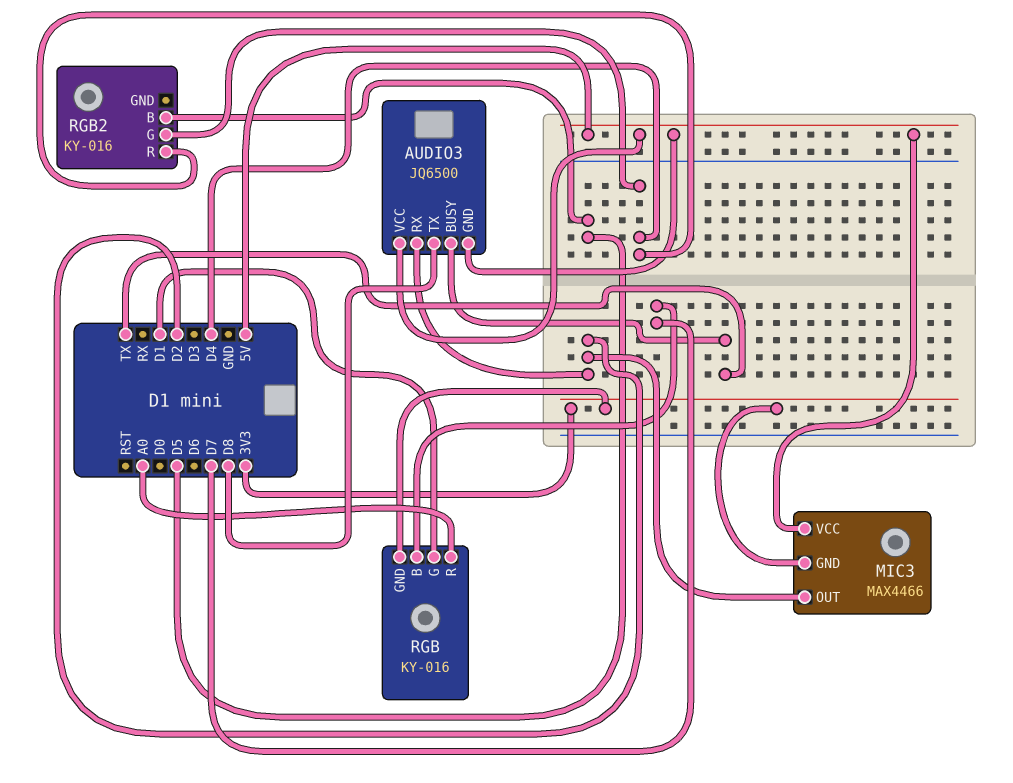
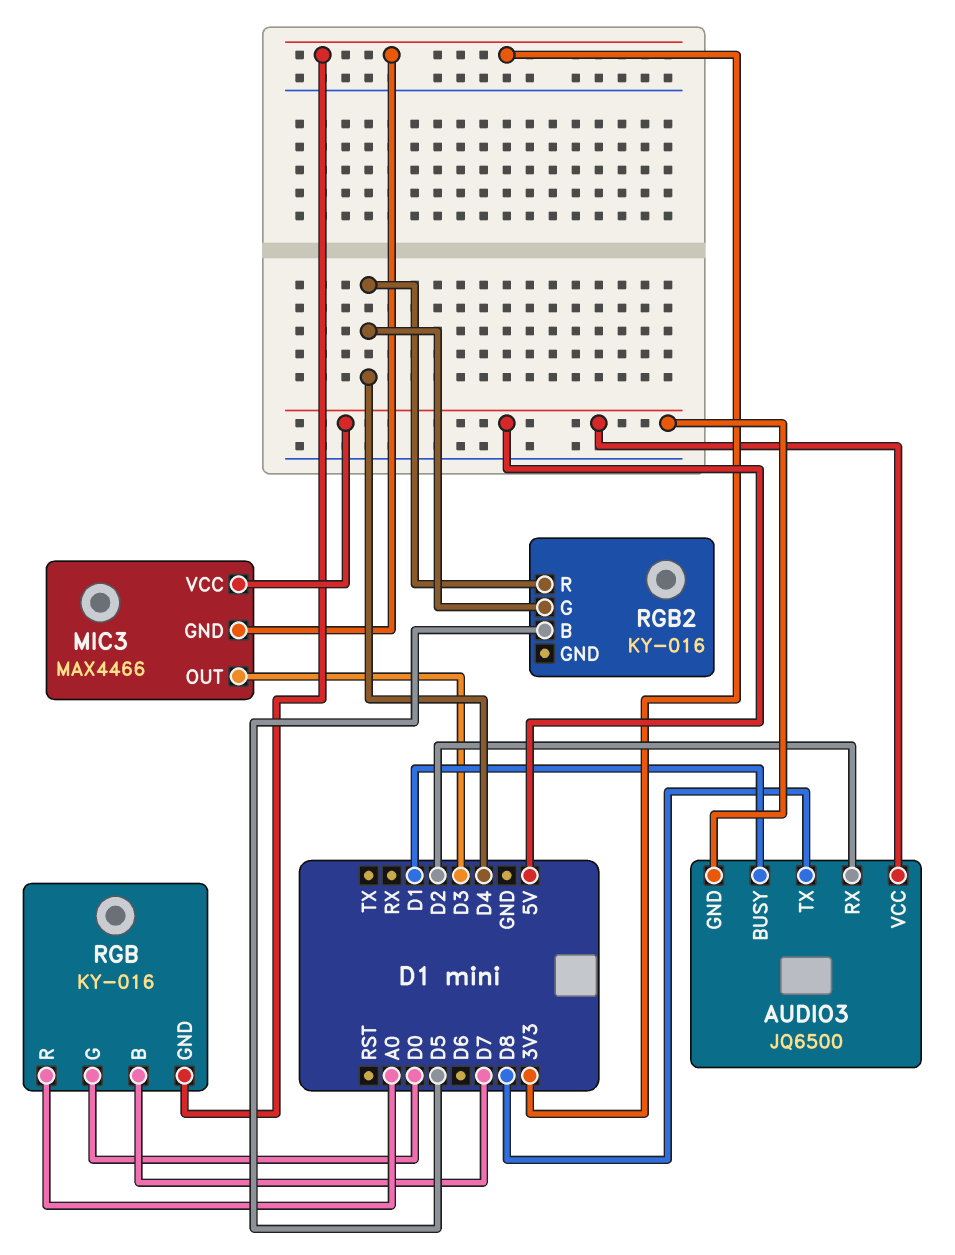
AUDIO3 pin BUSY: TX -> D1
MIC3 pin OUT: D2 -> D3
RGB pin G: D1 -> D0

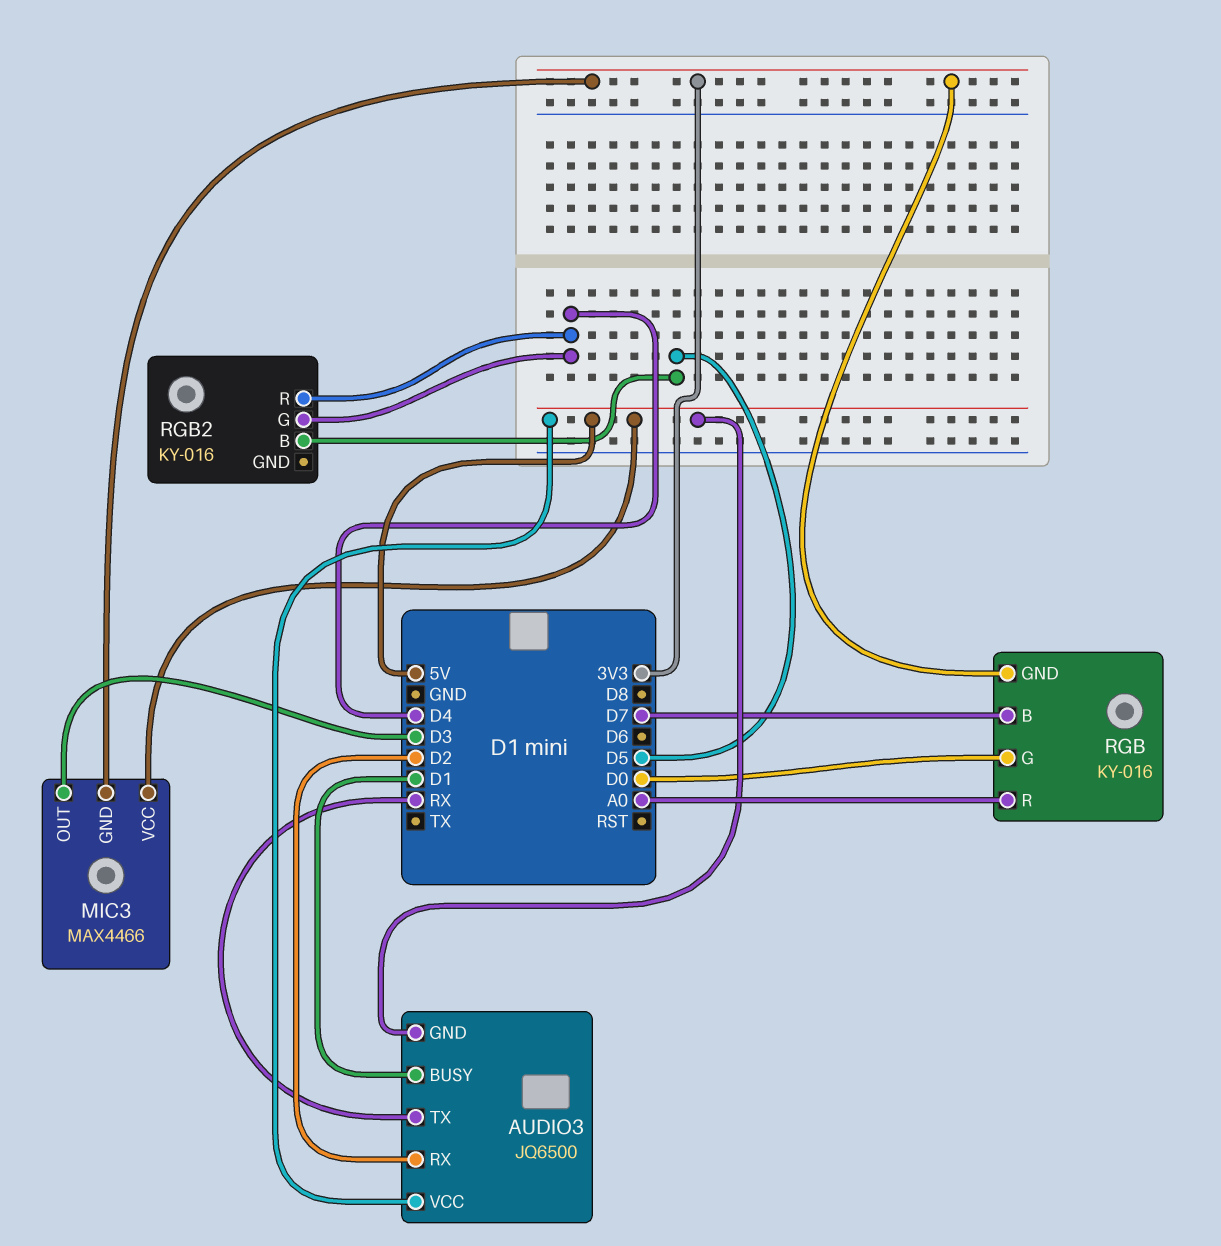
AUDIO3 pin TX: D8 -> RX

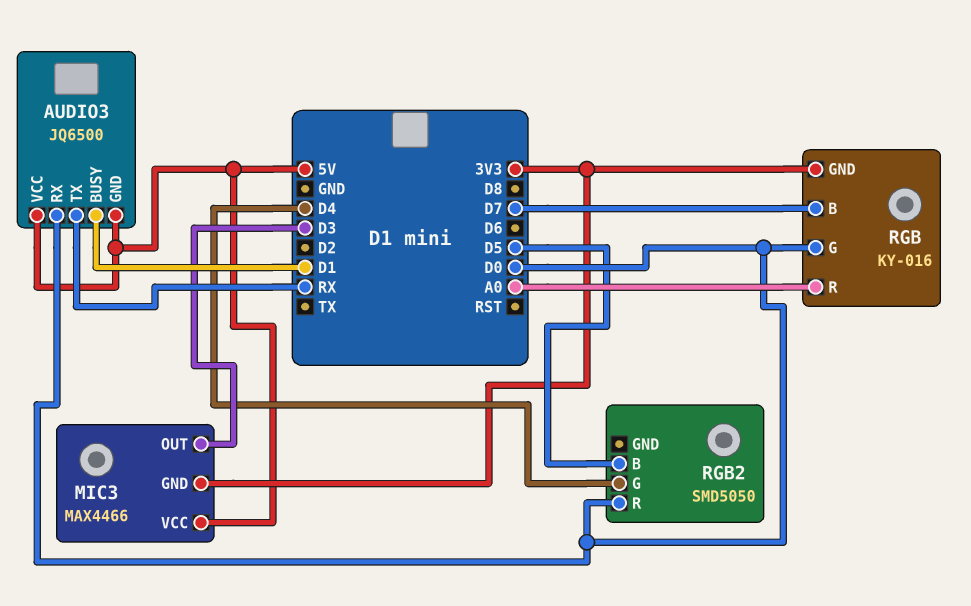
AUDIO3 pin RX: D2 -> D0
RGB2: KY-016 -> SMD5050
RGB2 pin R: D4 -> D0

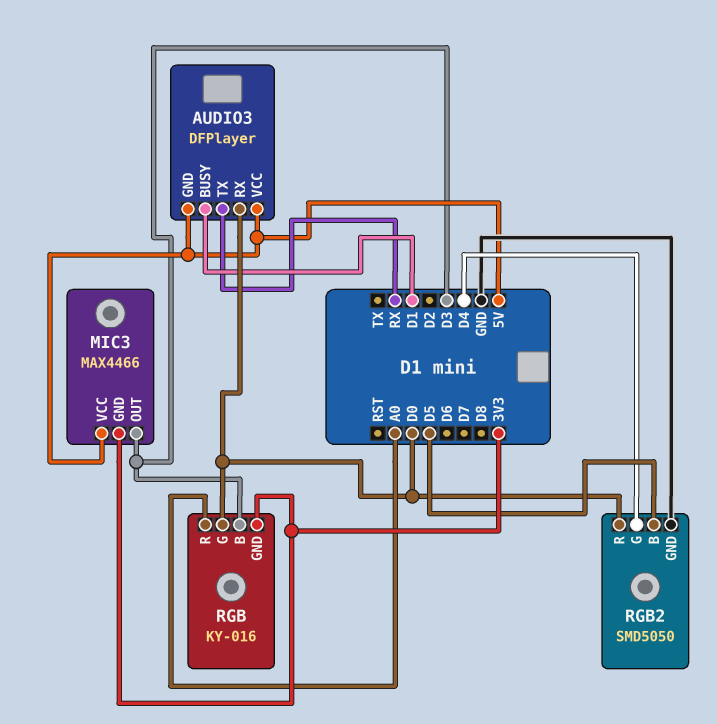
AUDIO3: JQ6500 -> DFPlayer
RGB pin B: D7 -> D3
RGB2 pin GND: none -> GND

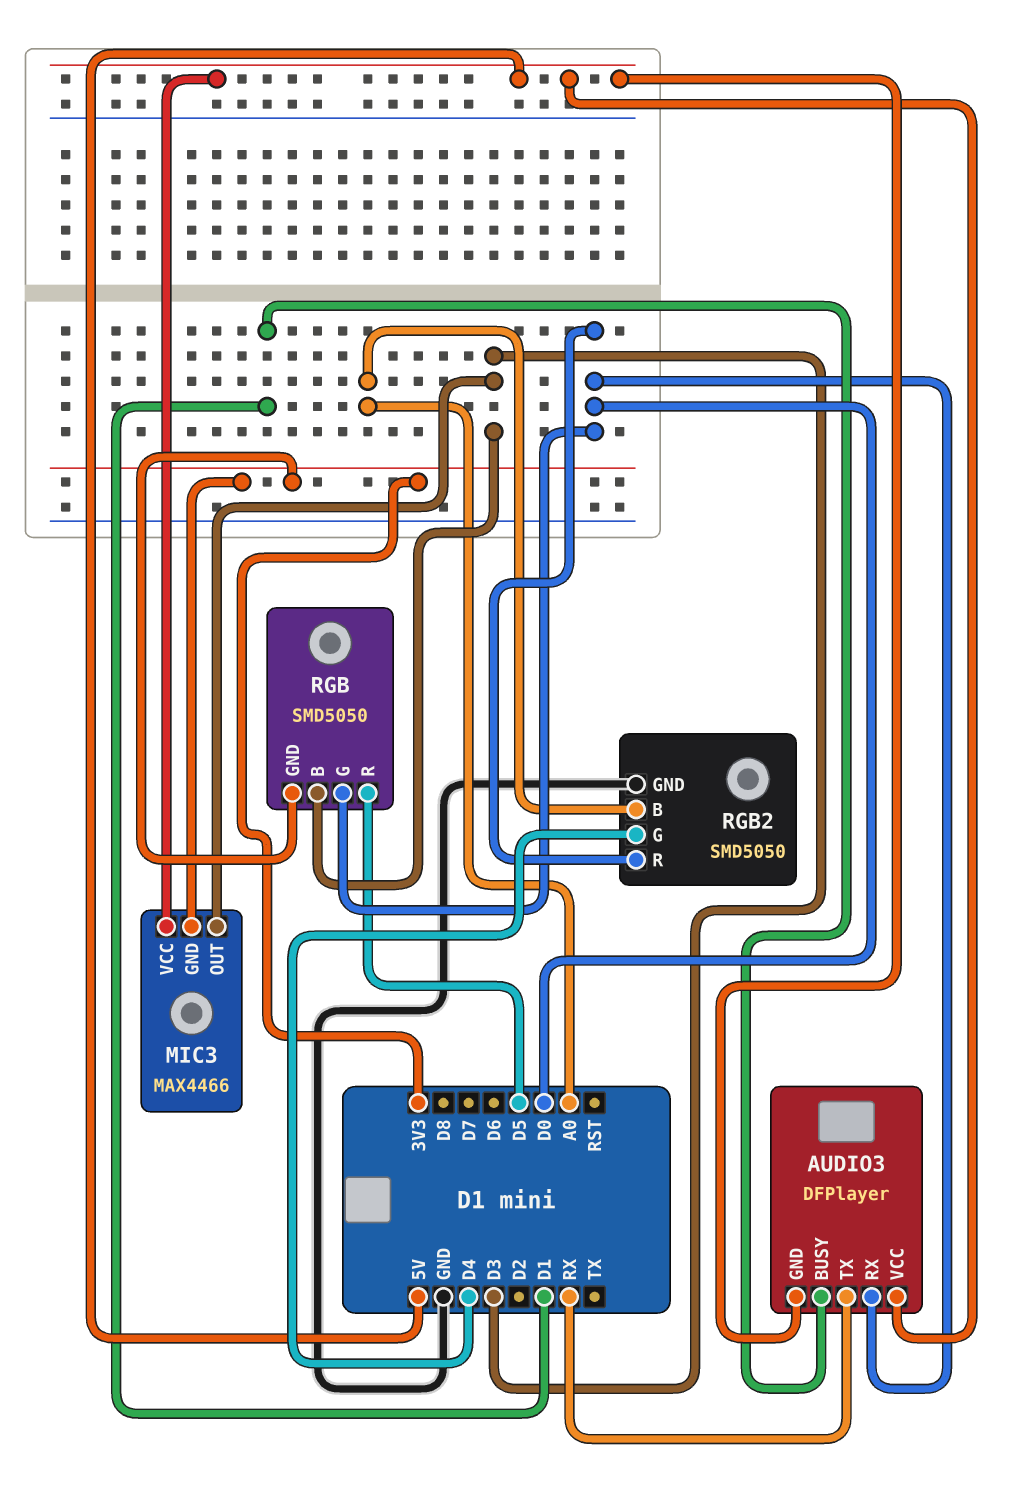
RGB: KY-016 -> SMD5050
RGB pin R: A0 -> D5
RGB2 pin B: D5 -> A0

